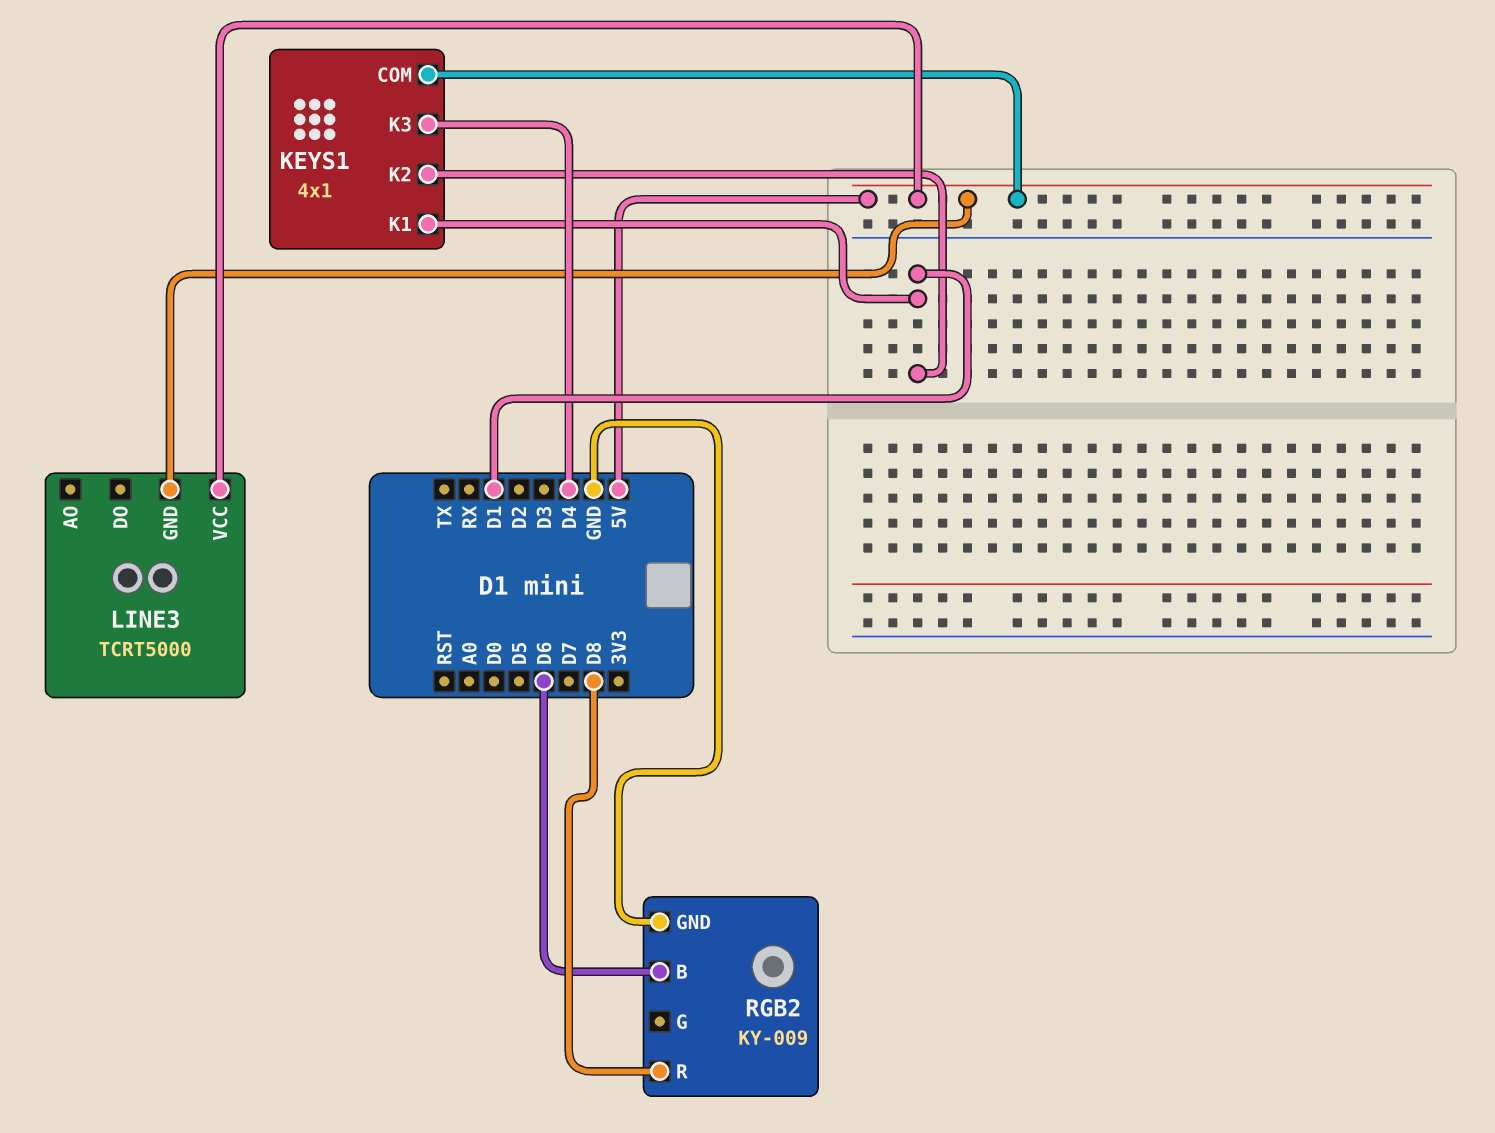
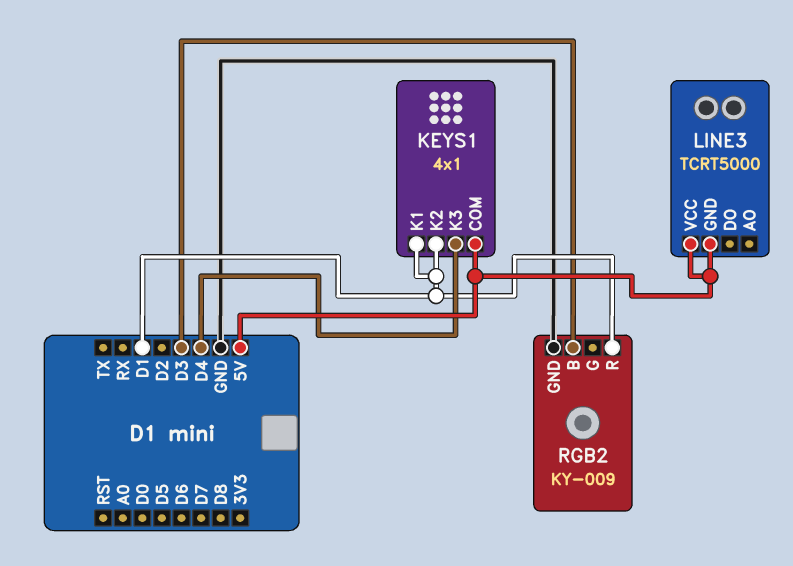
RGB2 pin B: D6 -> D3
RGB2 pin R: D8 -> D1

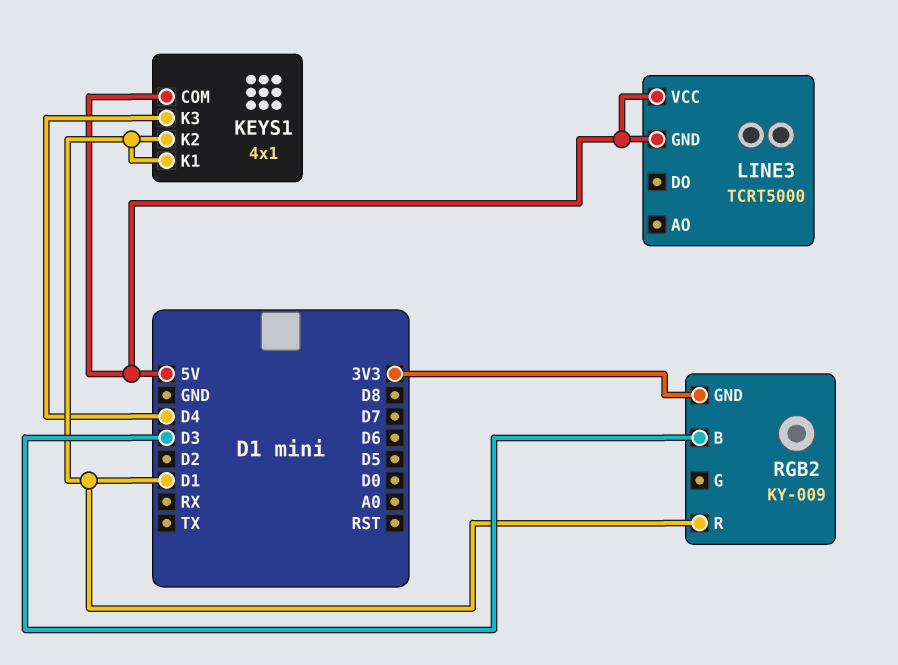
RGB2 pin GND: GND -> 3V3

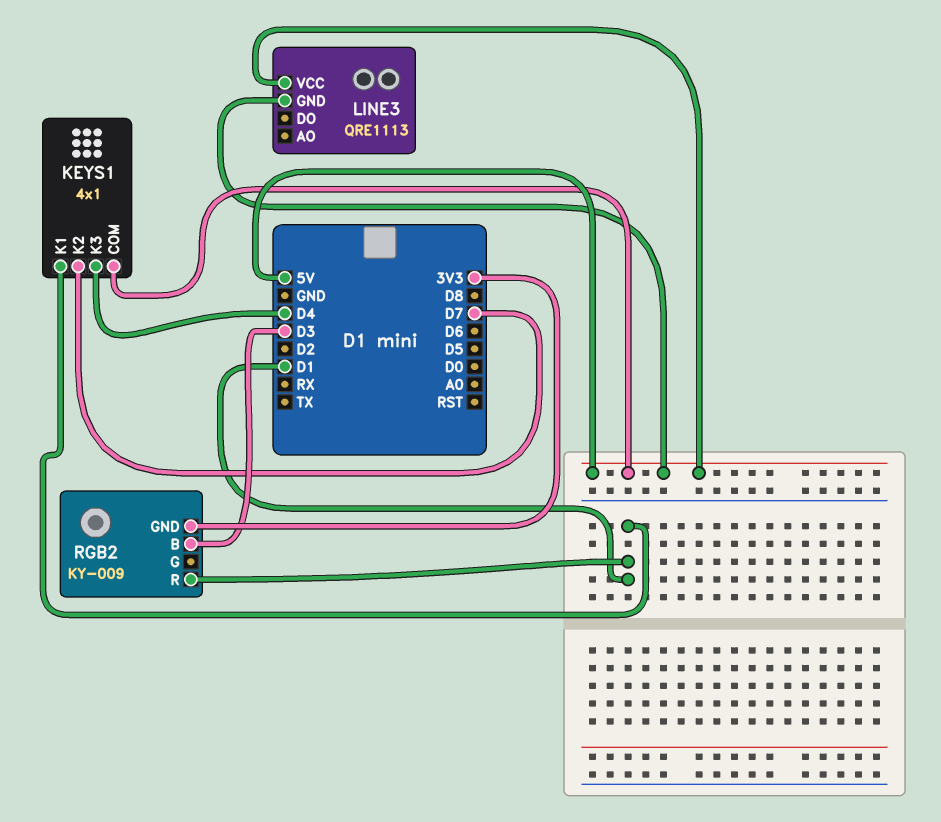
KEYS1 pin K2: D1 -> D7
LINE3: TCRT5000 -> QRE1113

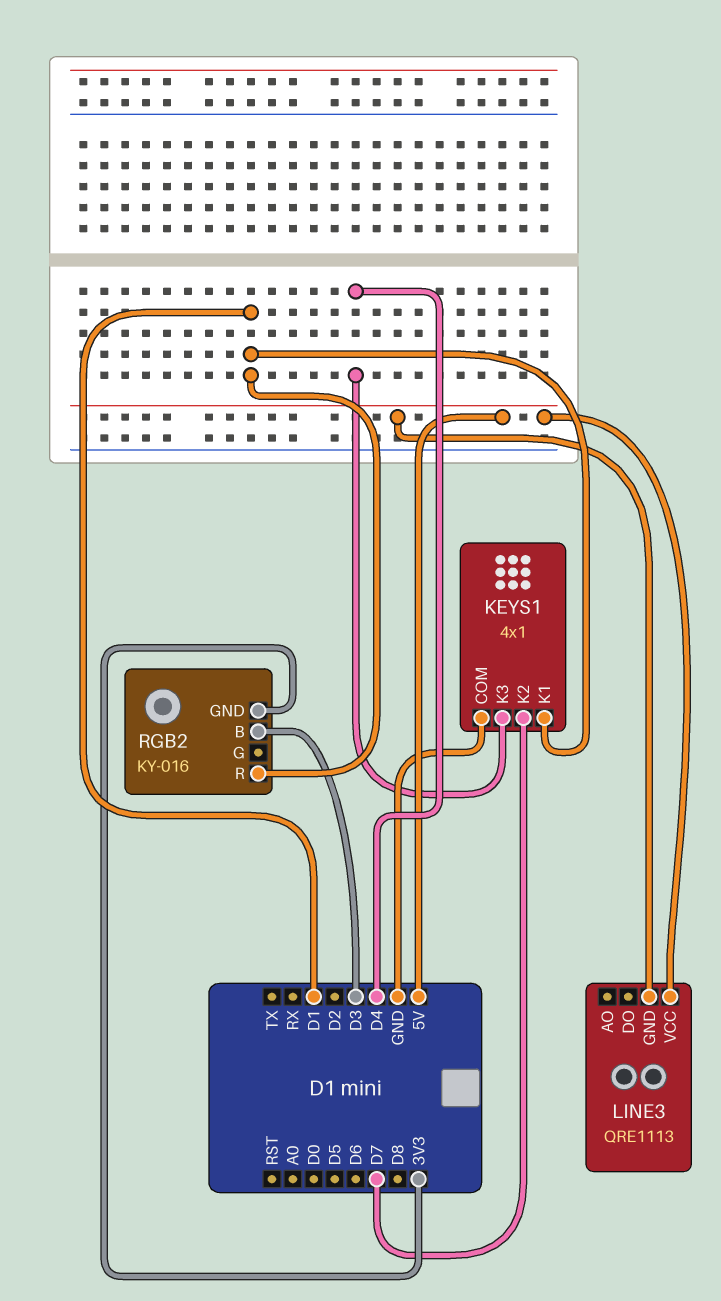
KEYS1 pin COM: 5V -> GND
RGB2: KY-009 -> KY-016

